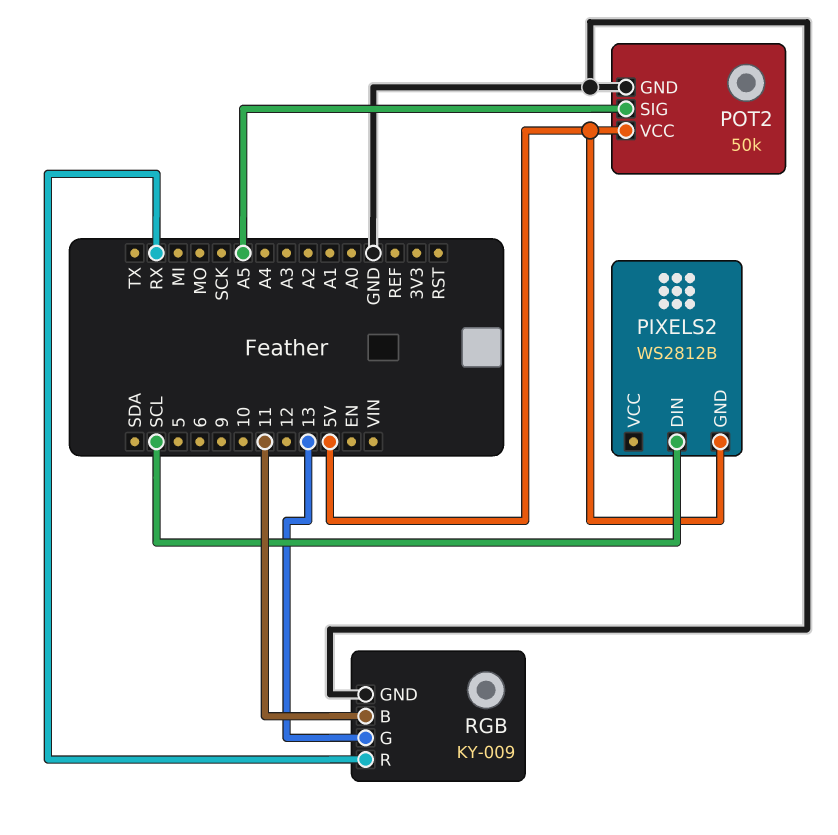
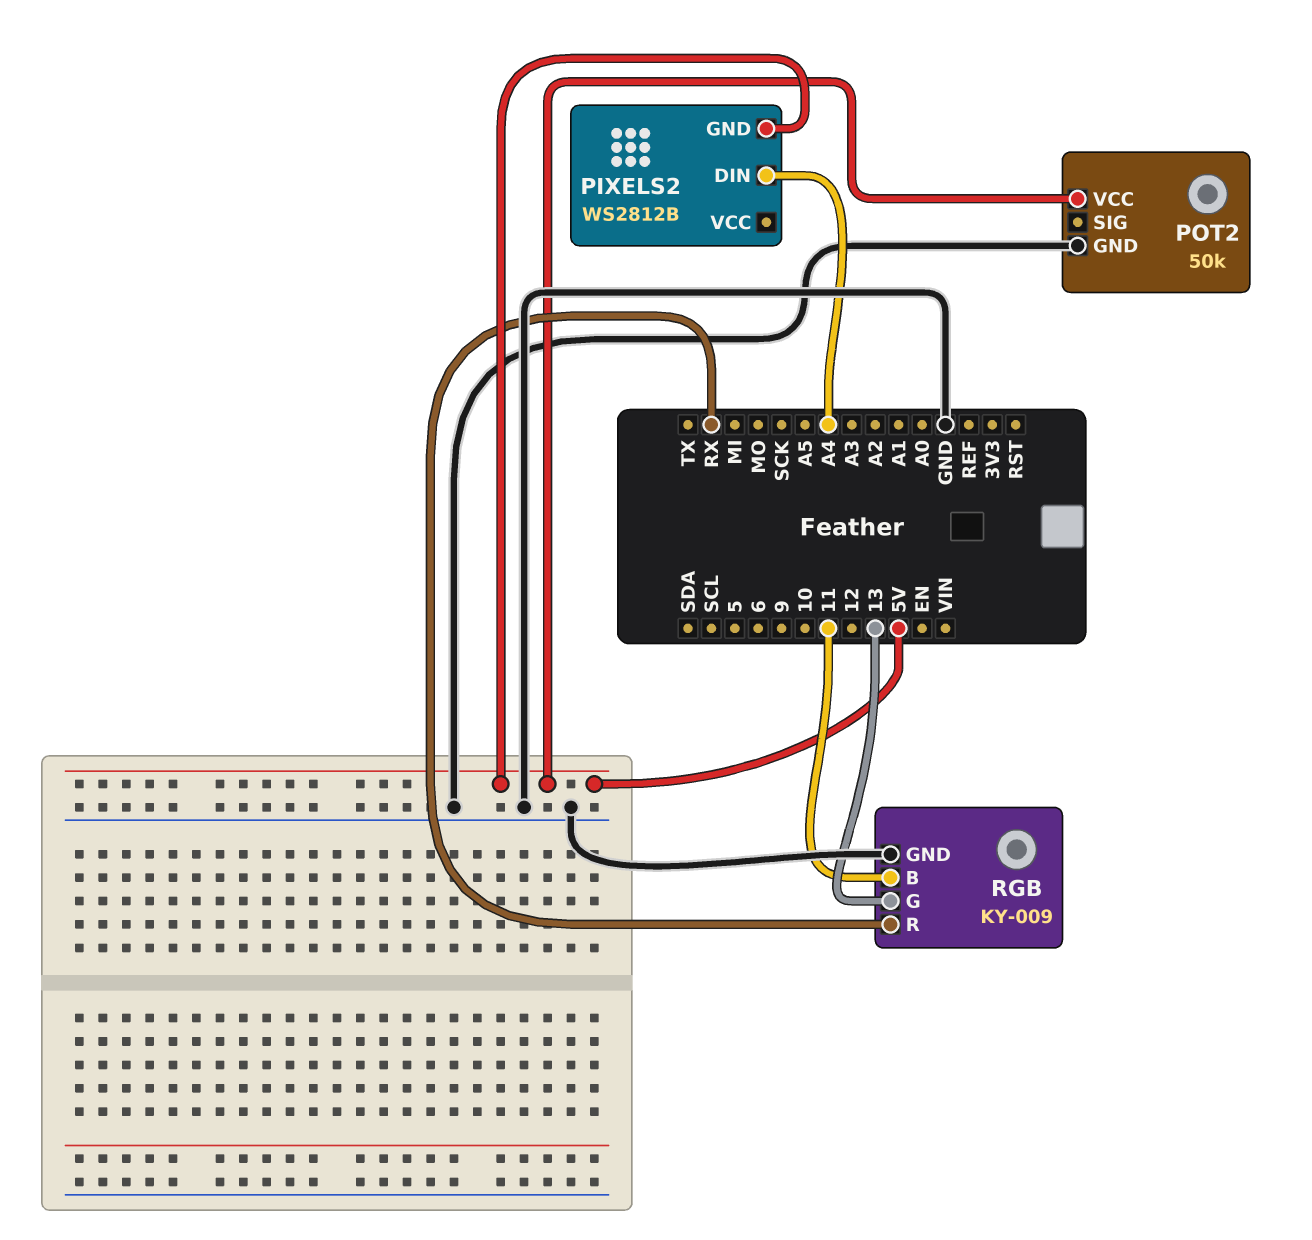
PIXELS2 pin DIN: SCL -> A4
POT2 pin SIG: A5 -> none

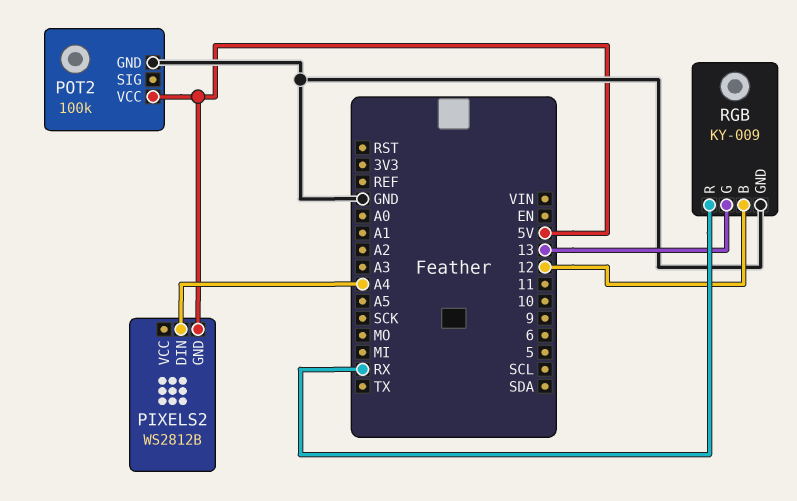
POT2: 50k -> 100k
RGB pin B: 11 -> 12

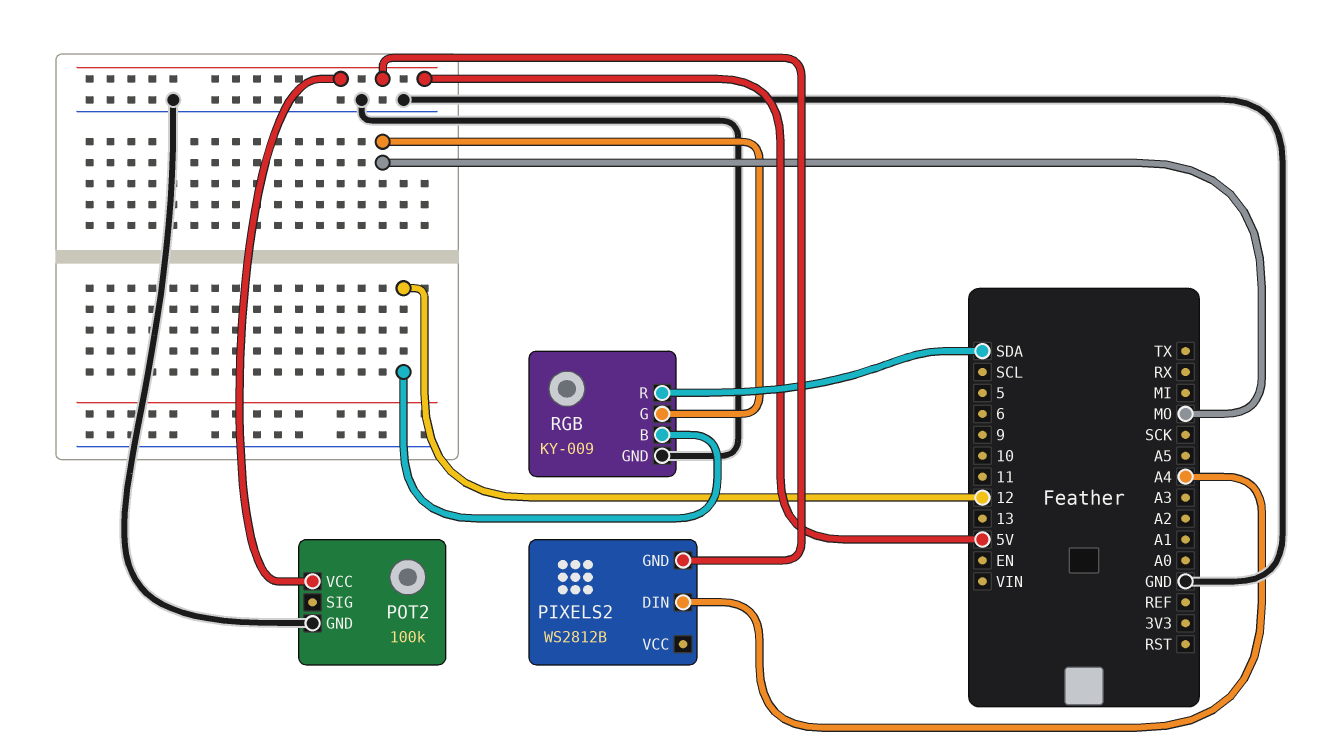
RGB pin G: 13 -> MO
RGB pin R: RX -> SDA

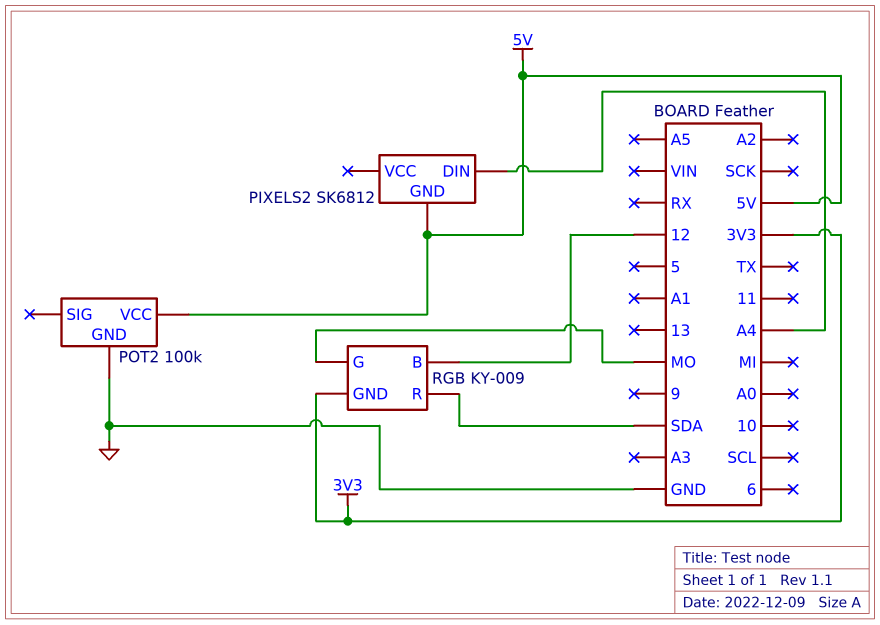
PIXELS2: WS2812B -> SK6812
RGB pin GND: GND -> 3V3

